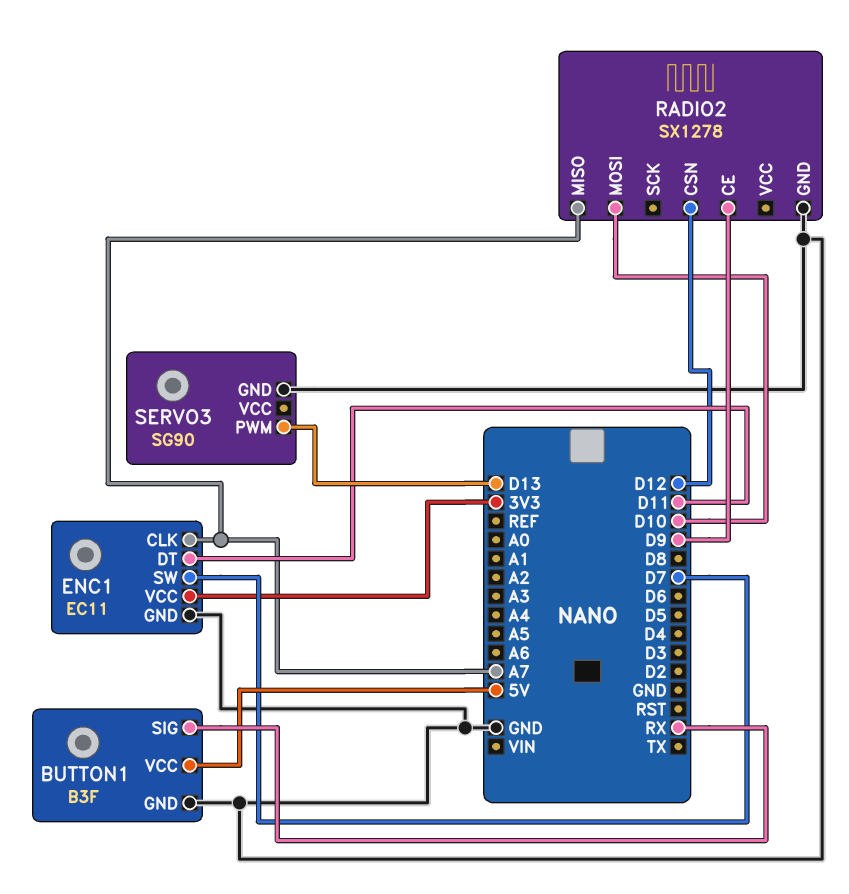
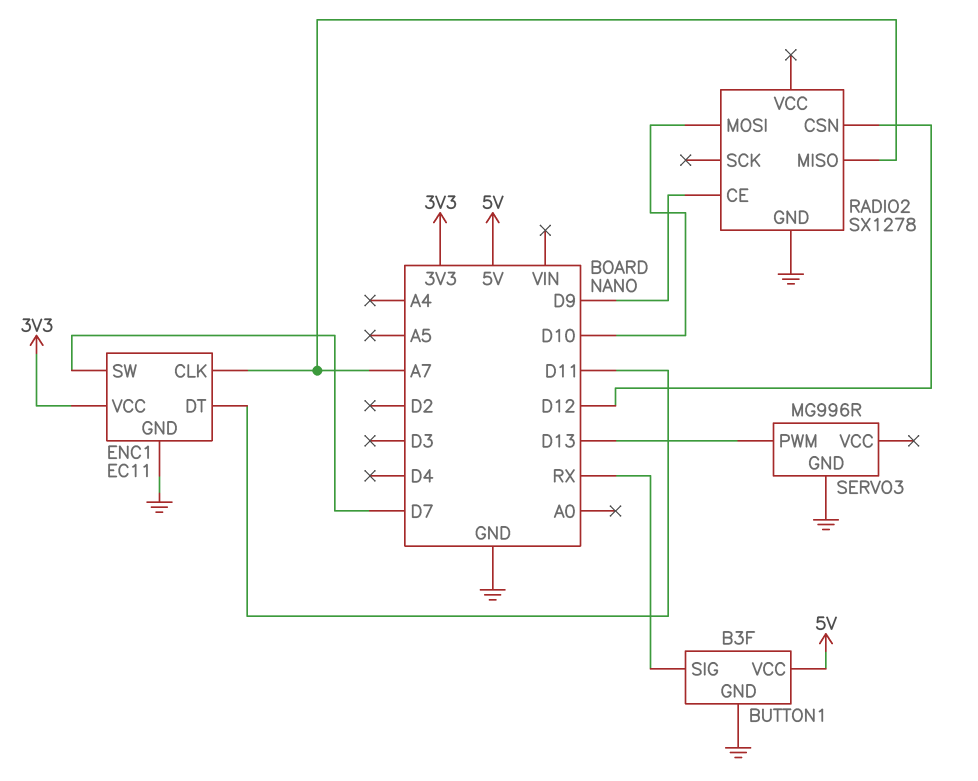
SERVO3: SG90 -> MG996R

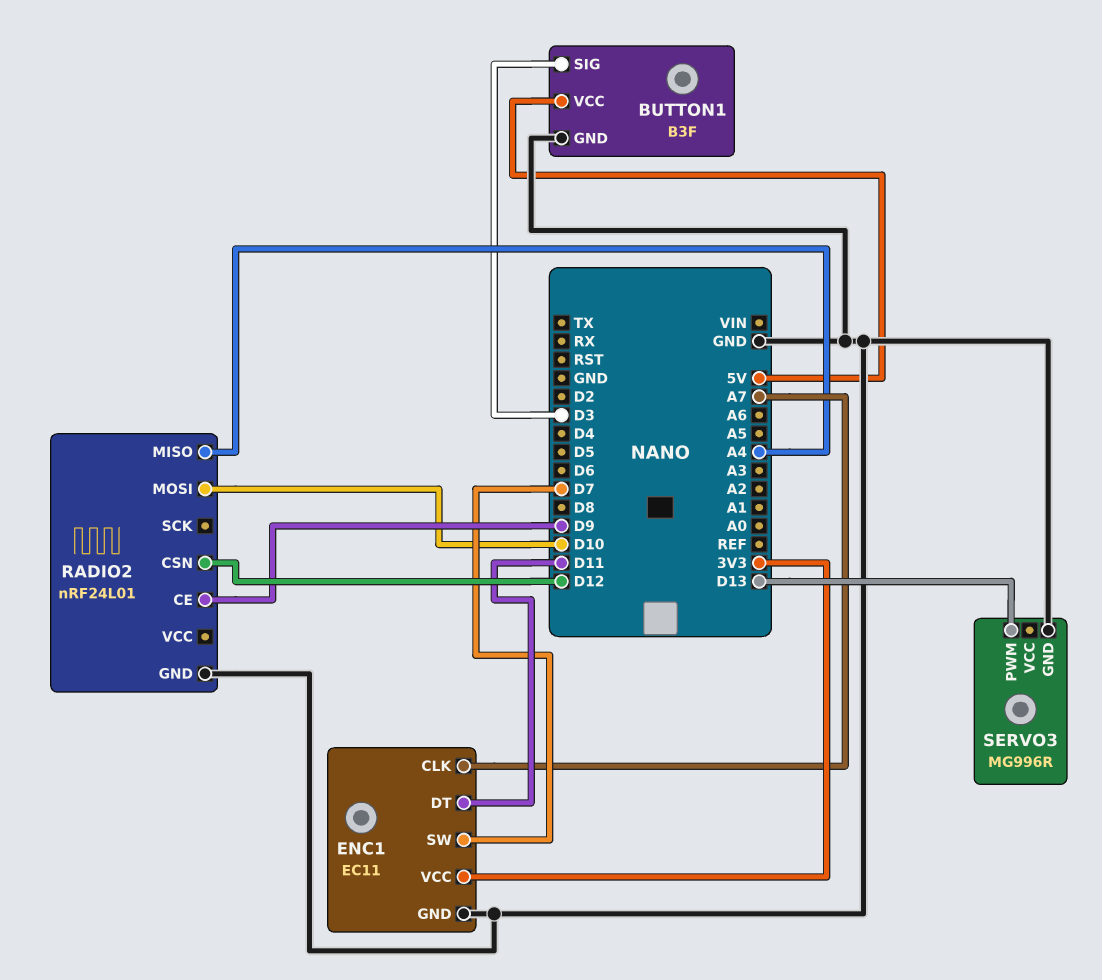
BUTTON1 pin SIG: RX -> D3
RADIO2: SX1278 -> nRF24L01
RADIO2 pin MISO: A7 -> A4

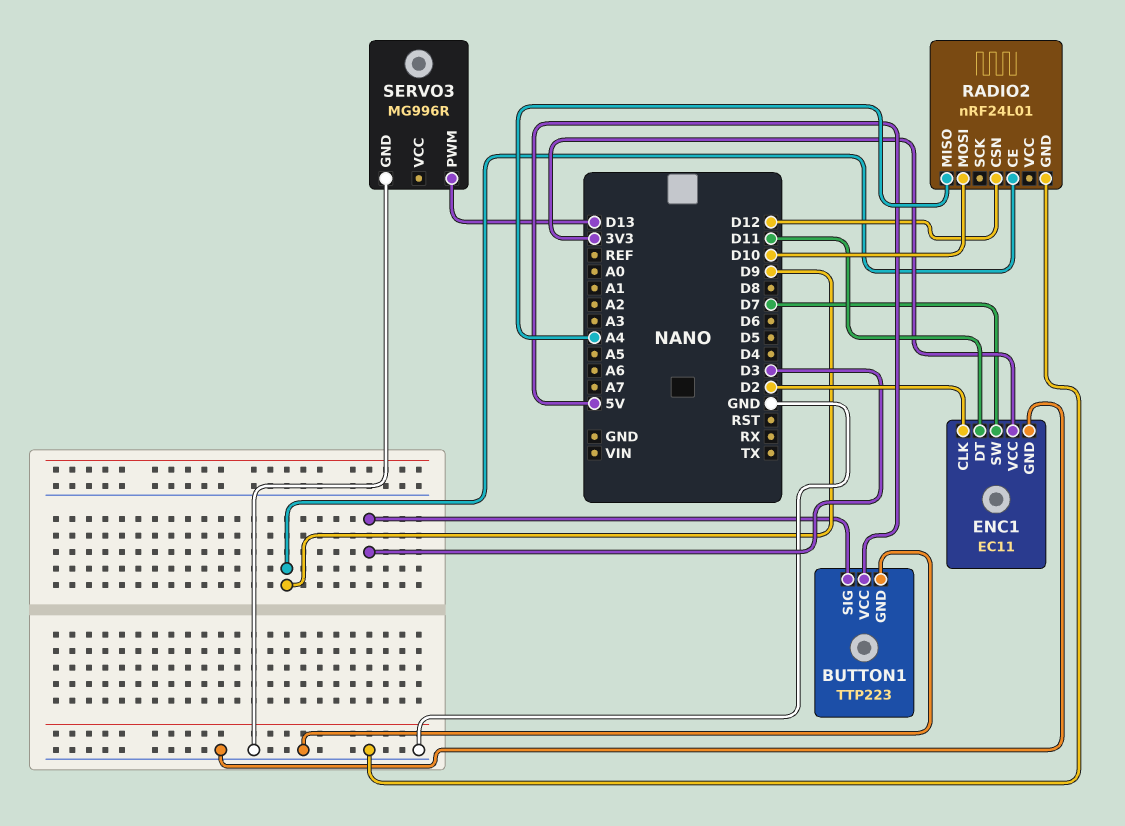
BUTTON1: B3F -> TTP223
ENC1 pin CLK: A7 -> D2

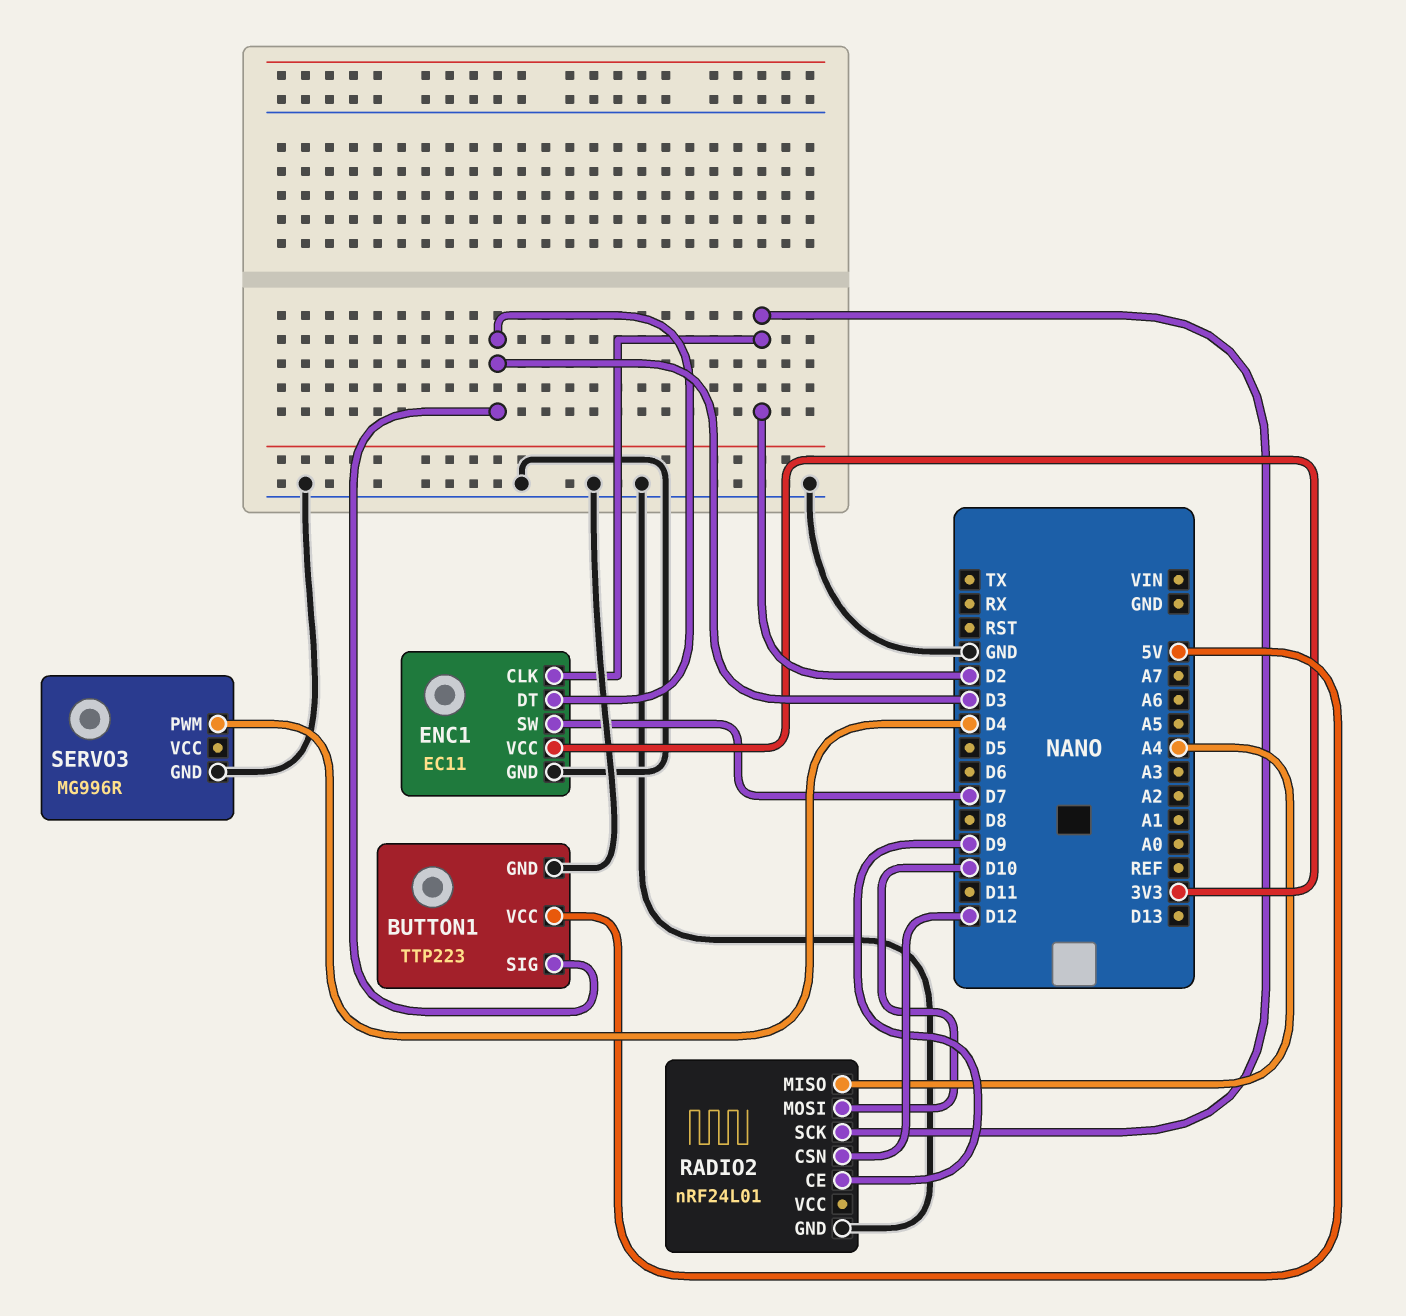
ENC1 pin DT: D11 -> D3
RADIO2 pin SCK: none -> D2
SERVO3 pin PWM: D13 -> D4

